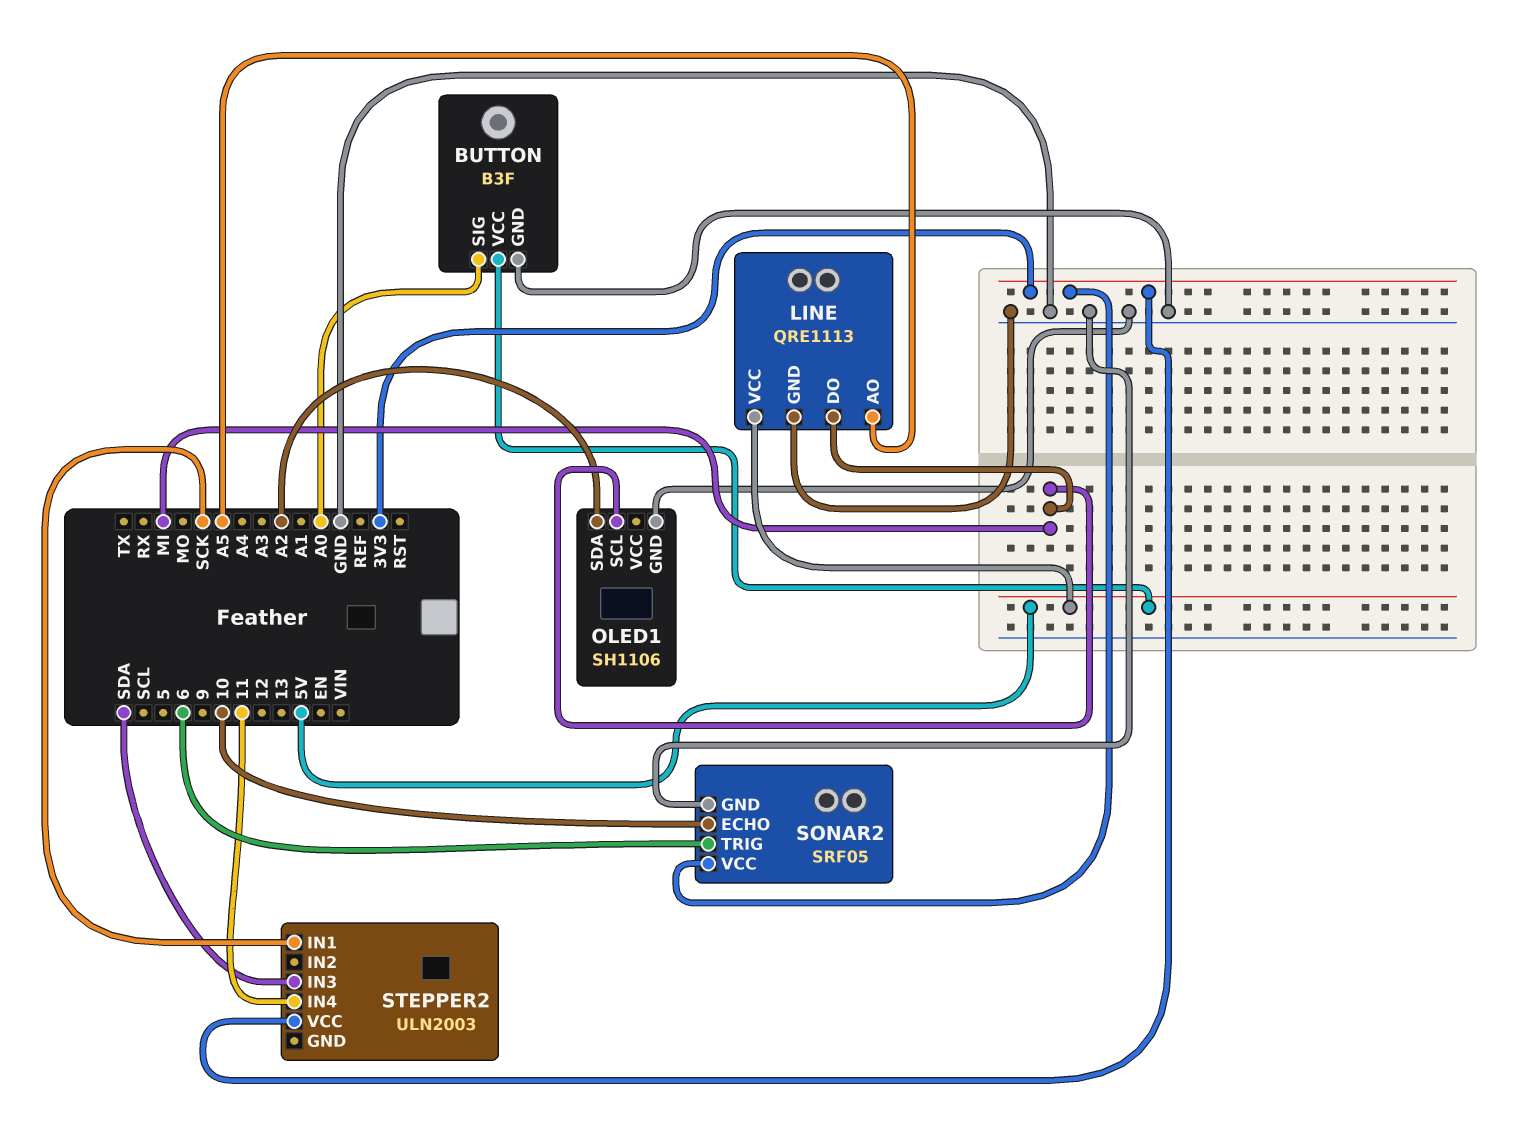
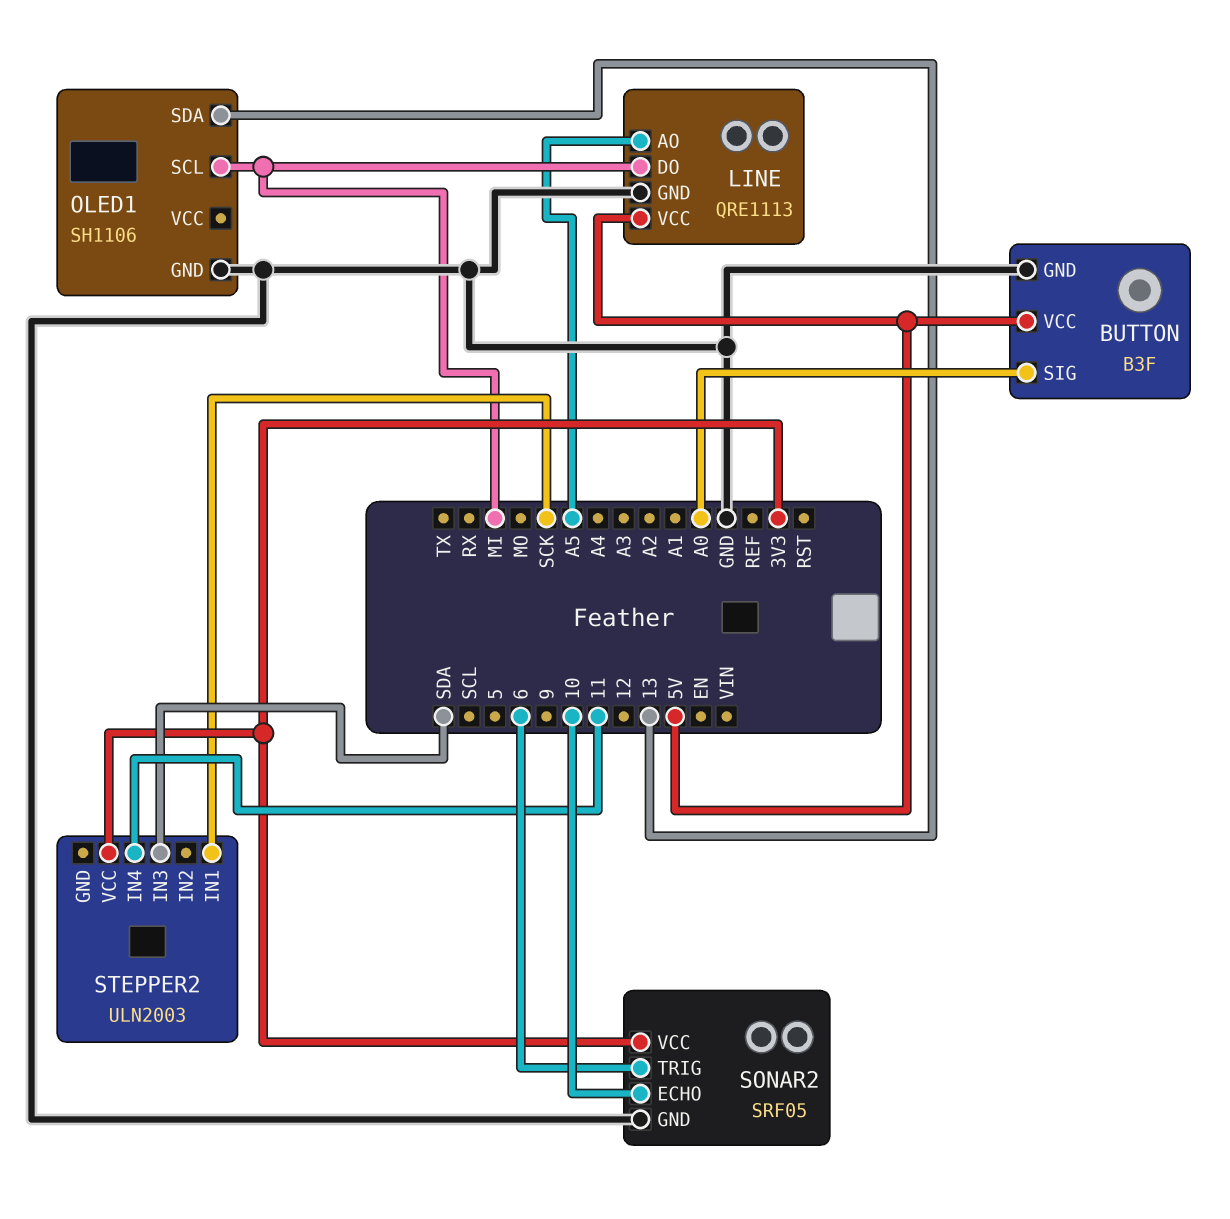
OLED1 pin SDA: A2 -> 13

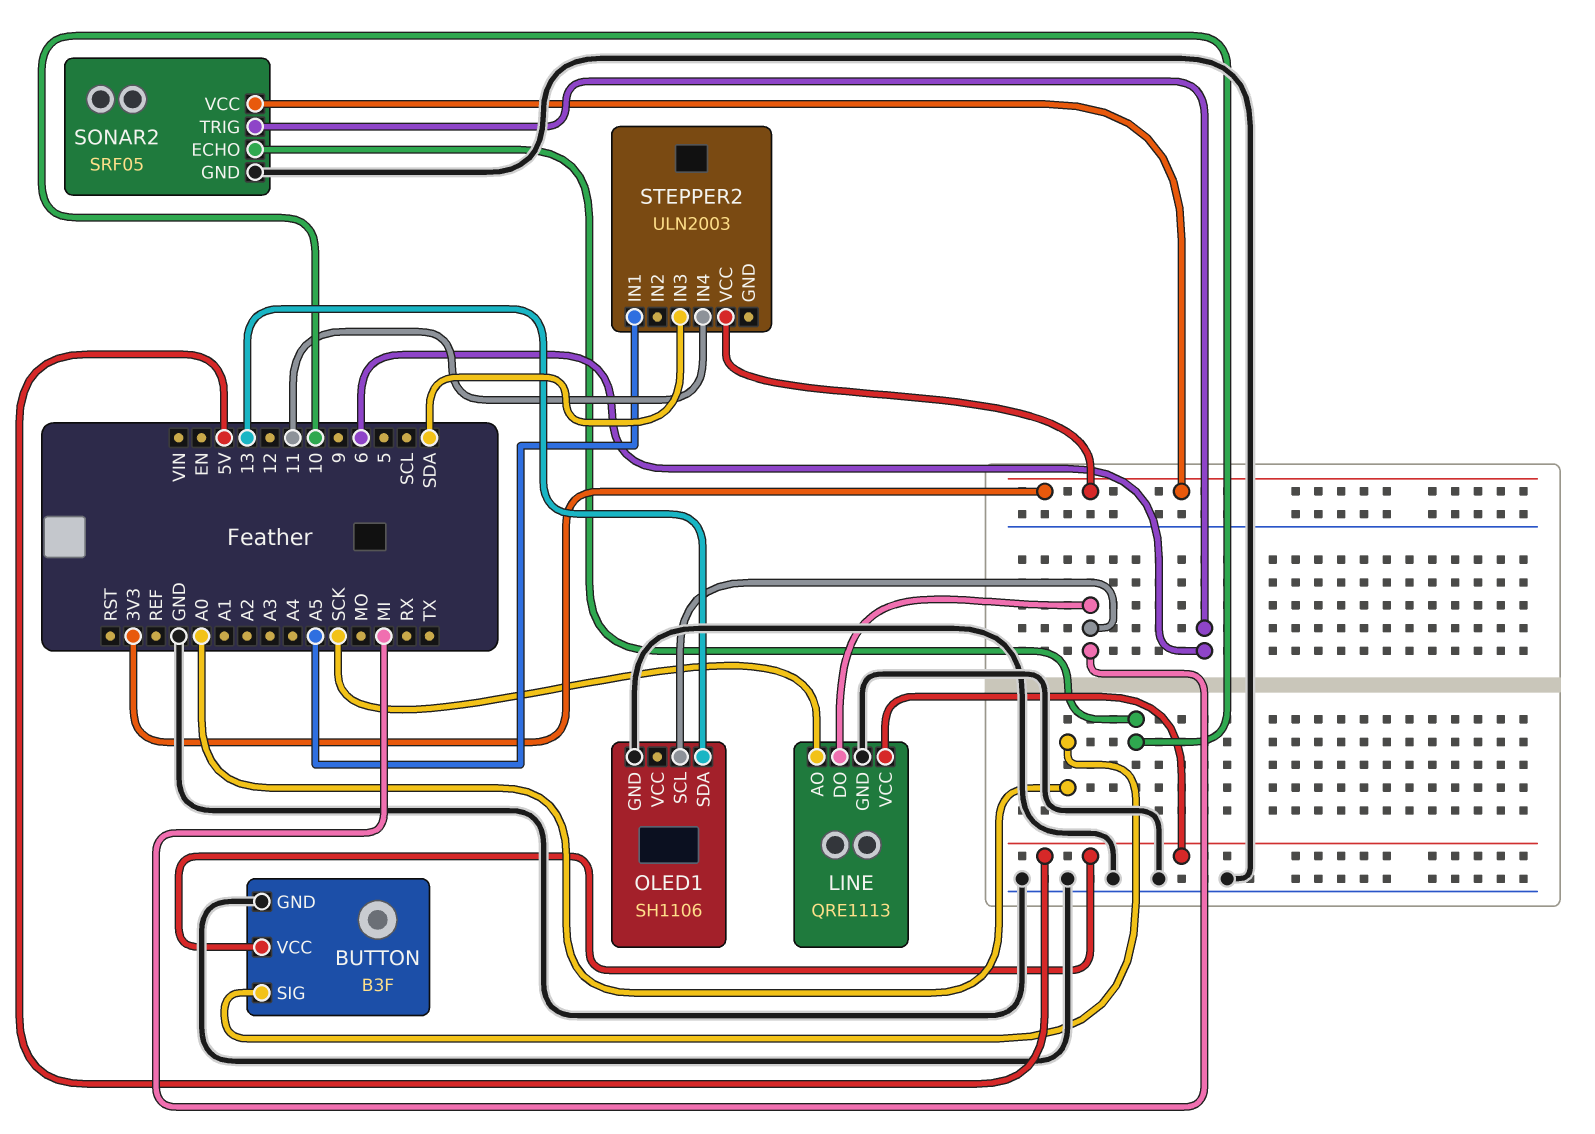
LINE pin AO: A5 -> SCK
STEPPER2 pin IN1: SCK -> A5

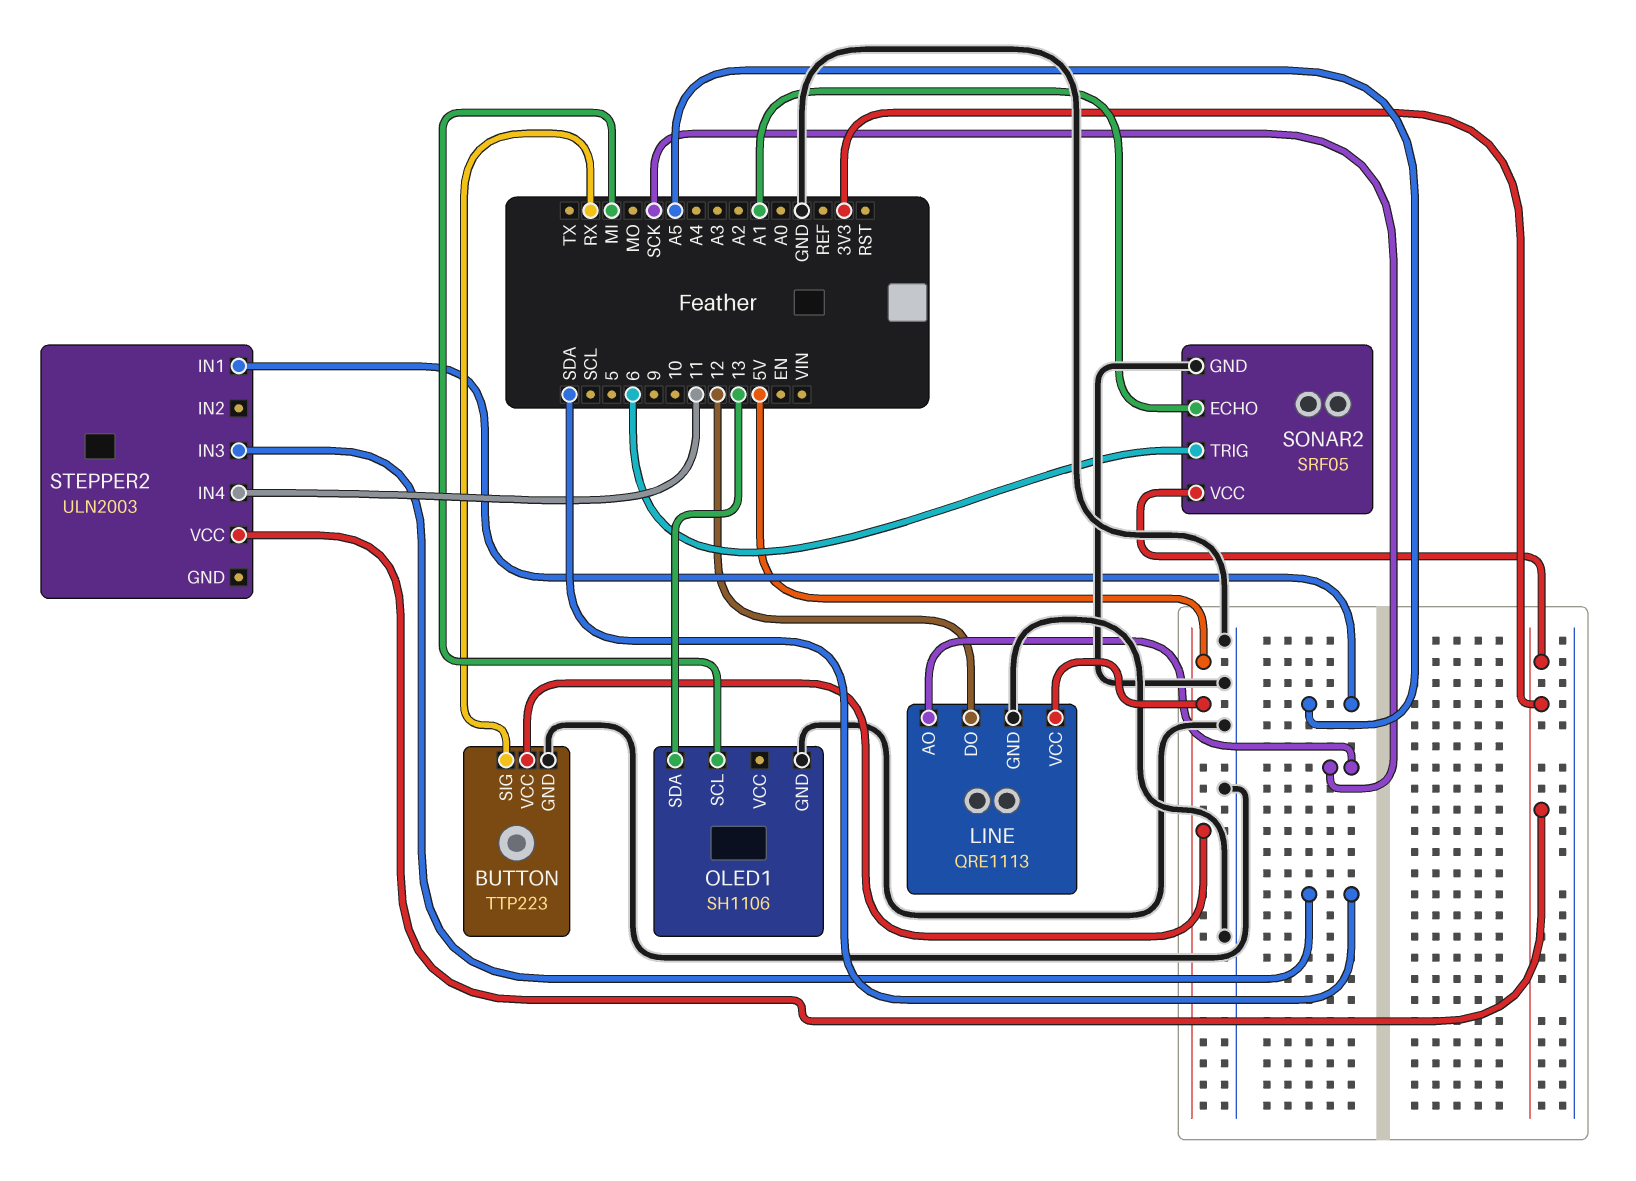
BUTTON: B3F -> TTP223
BUTTON pin SIG: A0 -> RX
LINE pin DO: MI -> 12
SONAR2 pin ECHO: 10 -> A1

